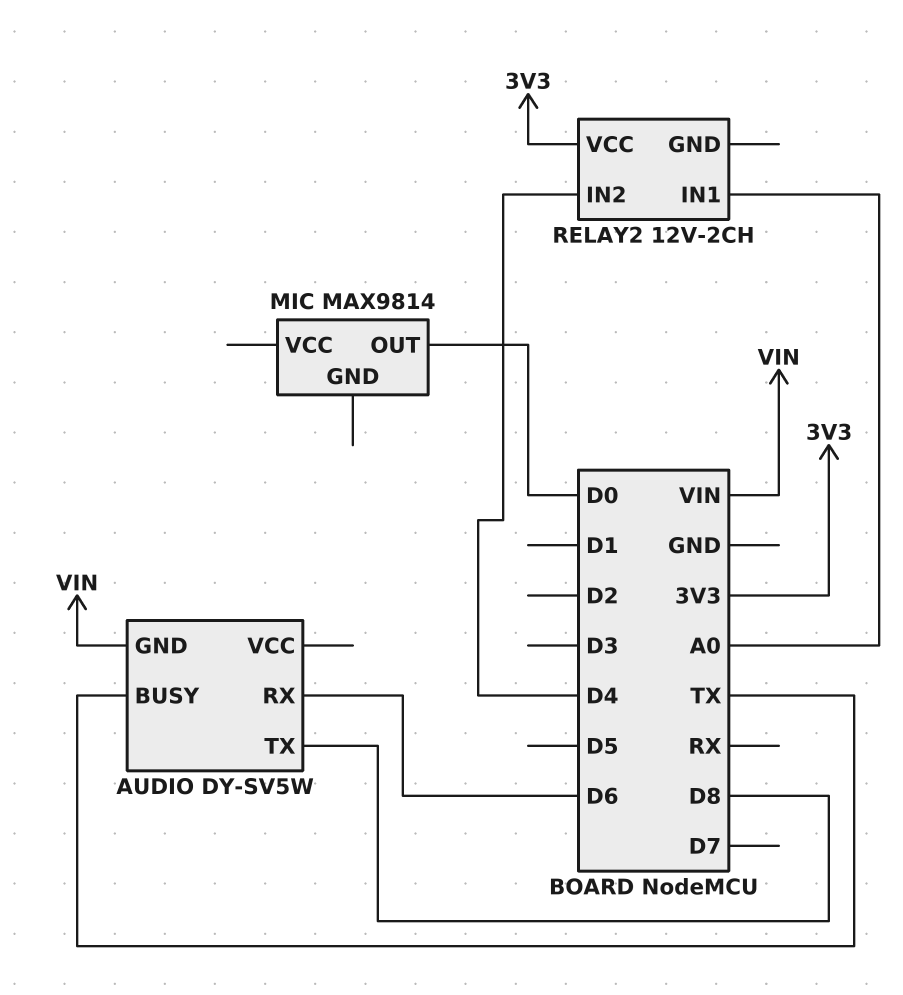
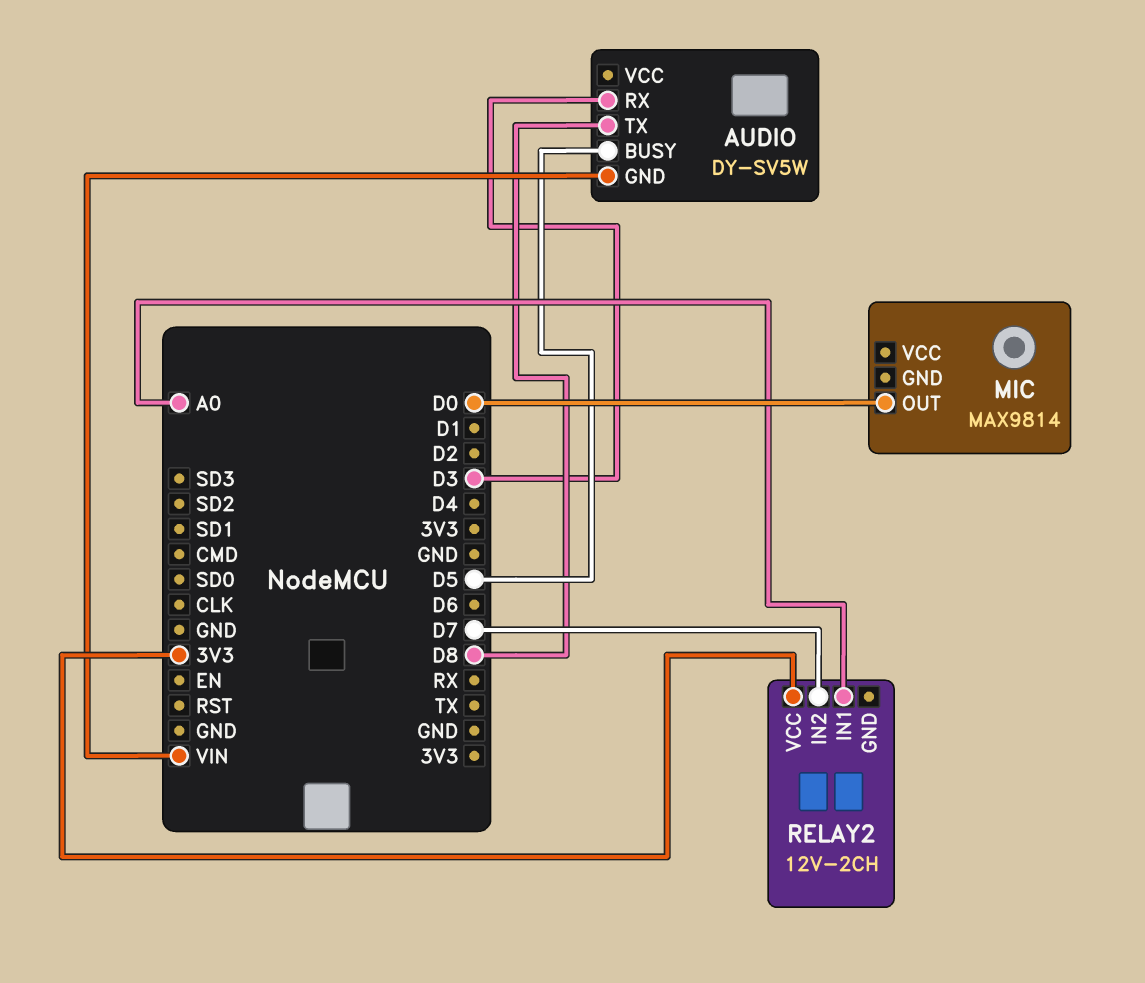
AUDIO pin BUSY: TX -> D5
AUDIO pin RX: D6 -> D3
RELAY2 pin IN2: D4 -> D7

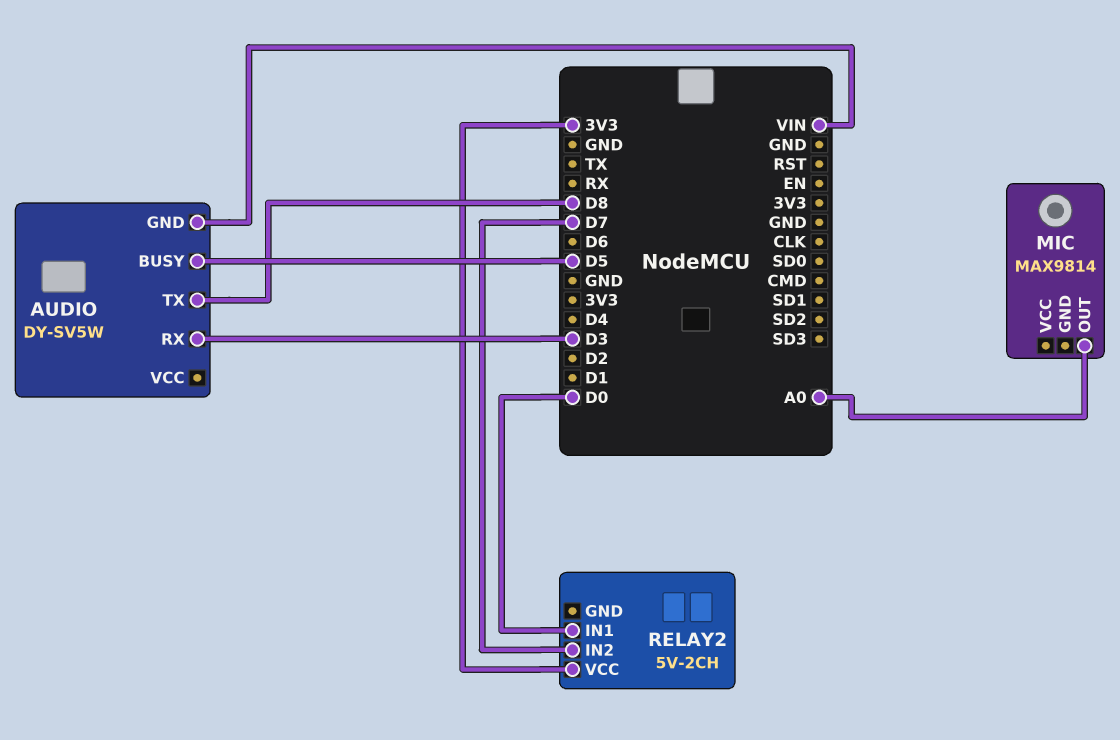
MIC pin OUT: D0 -> A0
RELAY2: 12V-2CH -> 5V-2CH
RELAY2 pin IN1: A0 -> D0

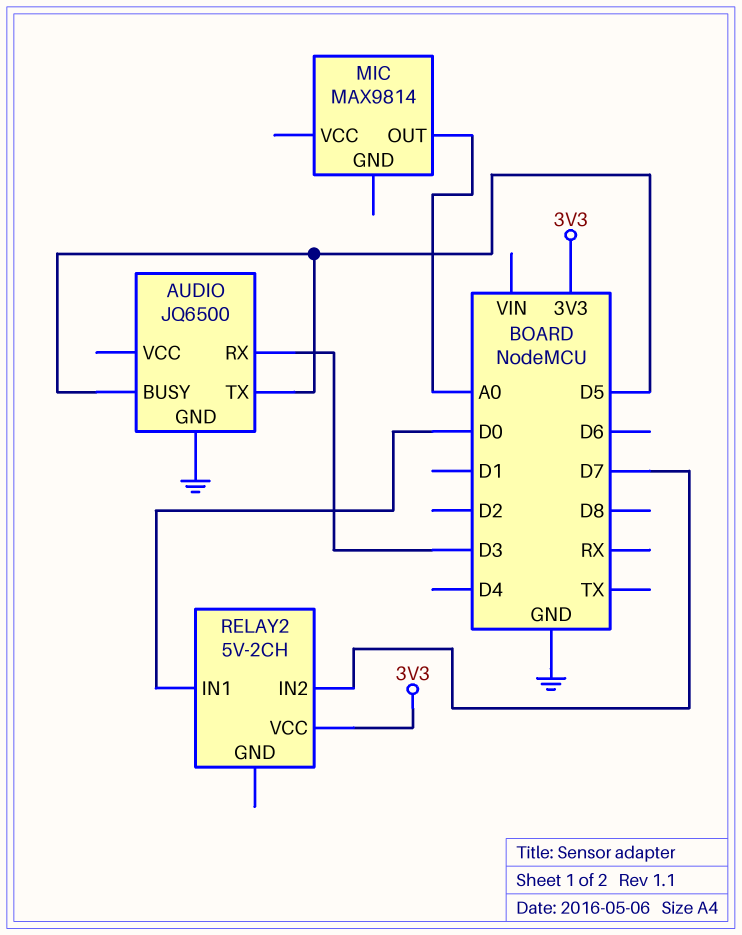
AUDIO: DY-SV5W -> JQ6500
AUDIO pin GND: VIN -> GND
AUDIO pin TX: D8 -> D5

